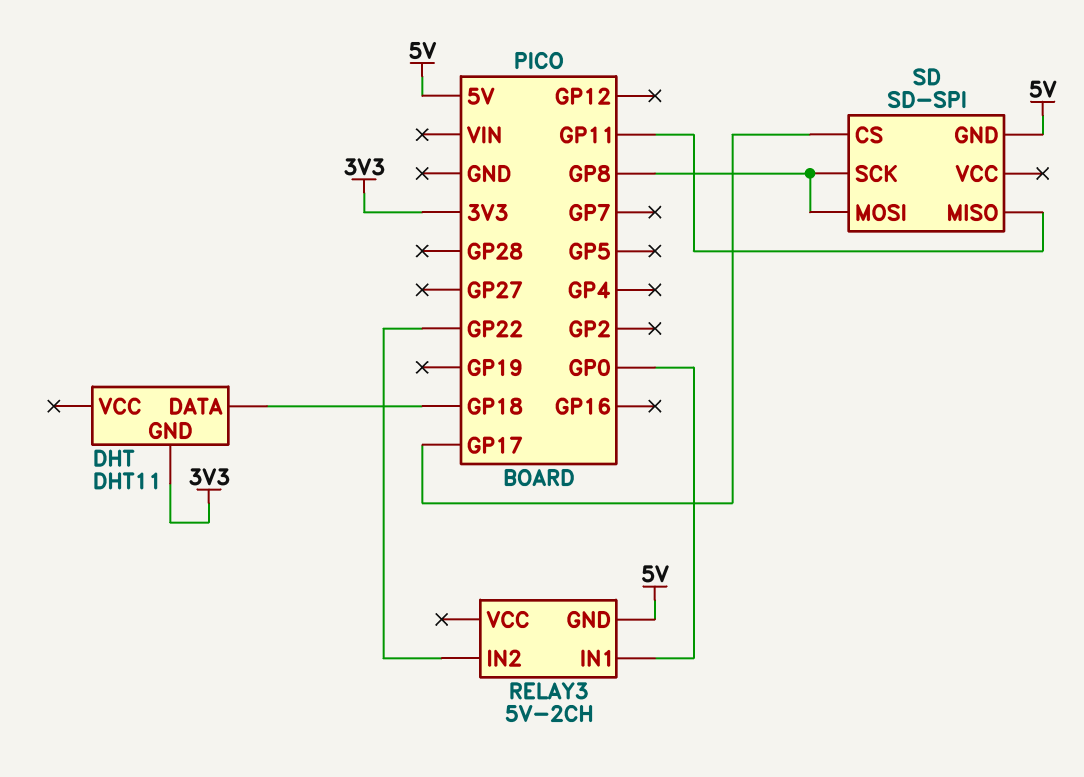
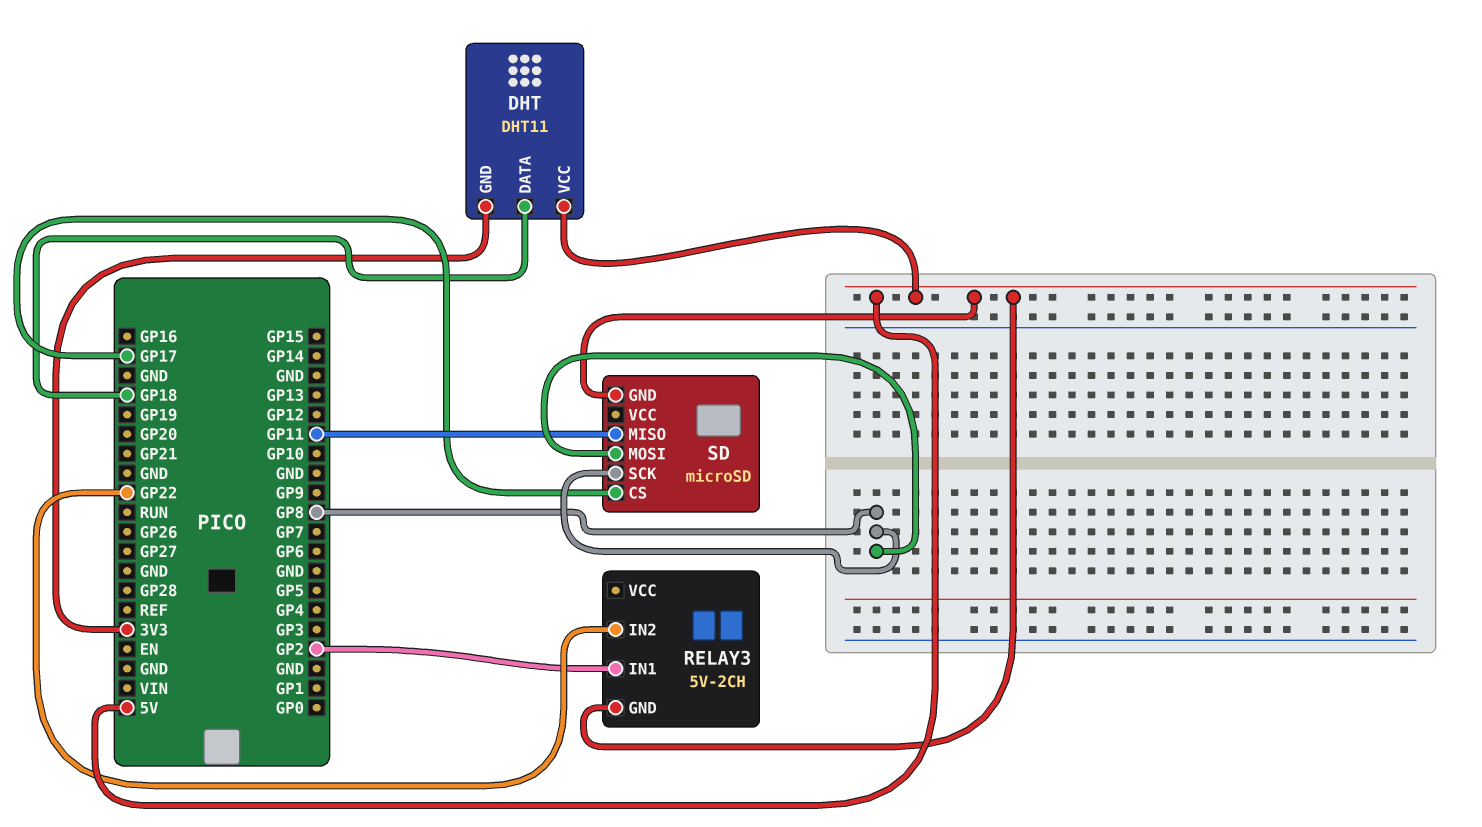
DHT pin VCC: none -> 5V
RELAY3 pin IN1: GP0 -> GP2
SD: SD-SPI -> microSD

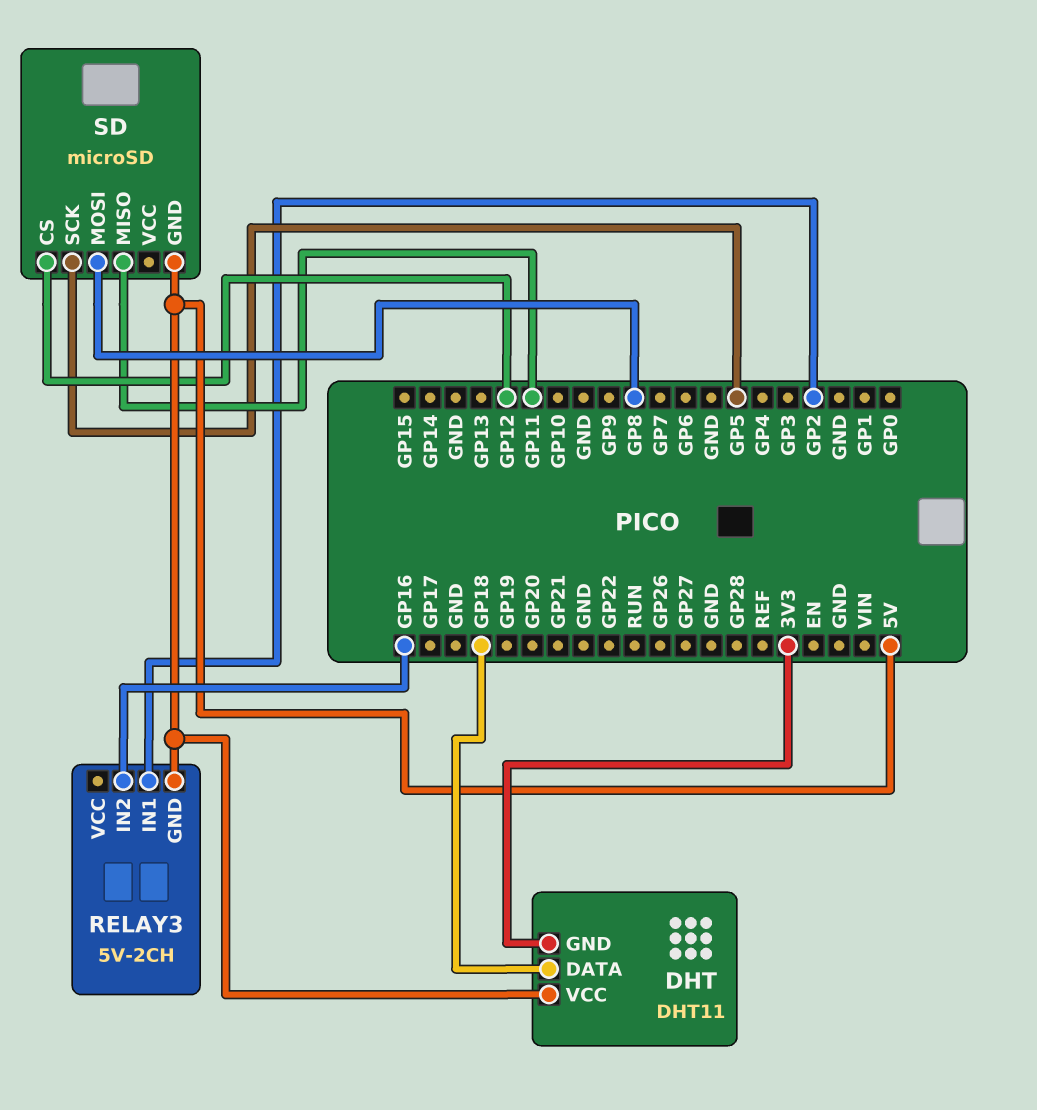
RELAY3 pin IN2: GP22 -> GP16
SD pin CS: GP17 -> GP12
SD pin SCK: GP8 -> GP5

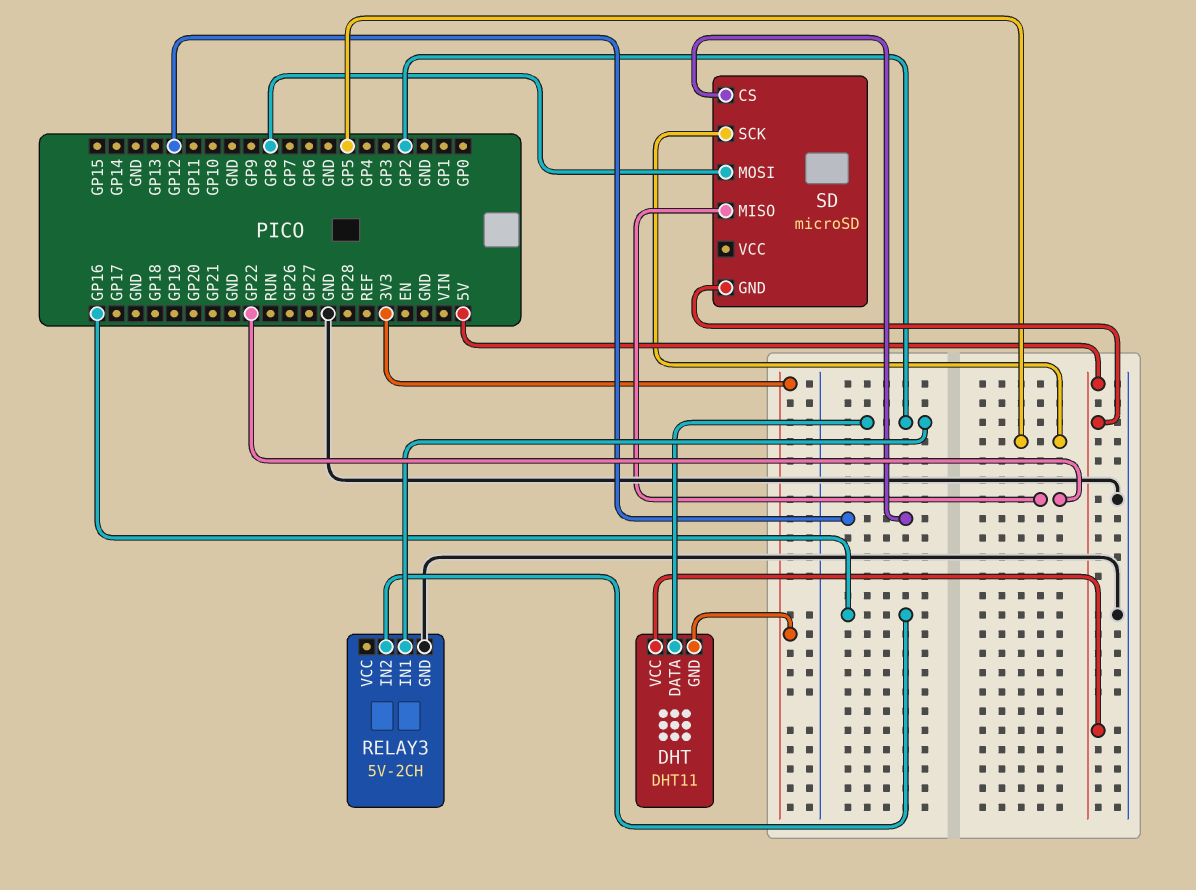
DHT pin DATA: GP18 -> GP2
RELAY3 pin GND: 5V -> GND
SD pin MISO: GP11 -> GP22

